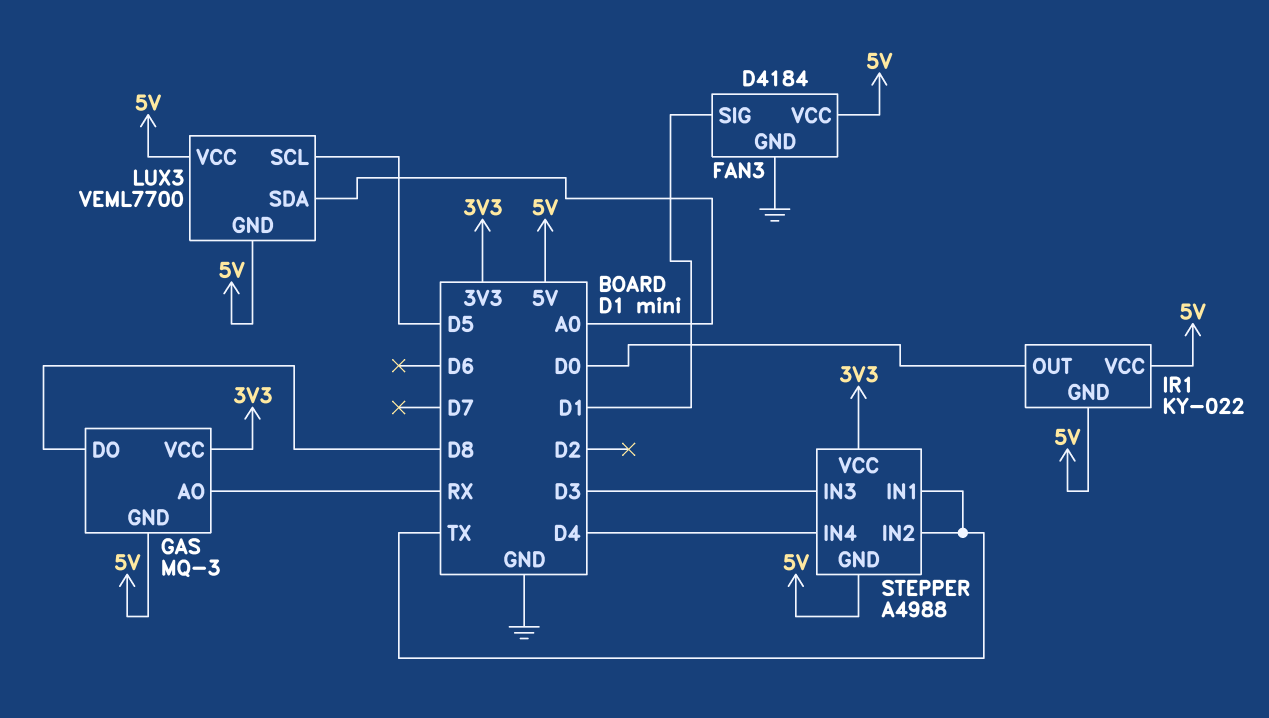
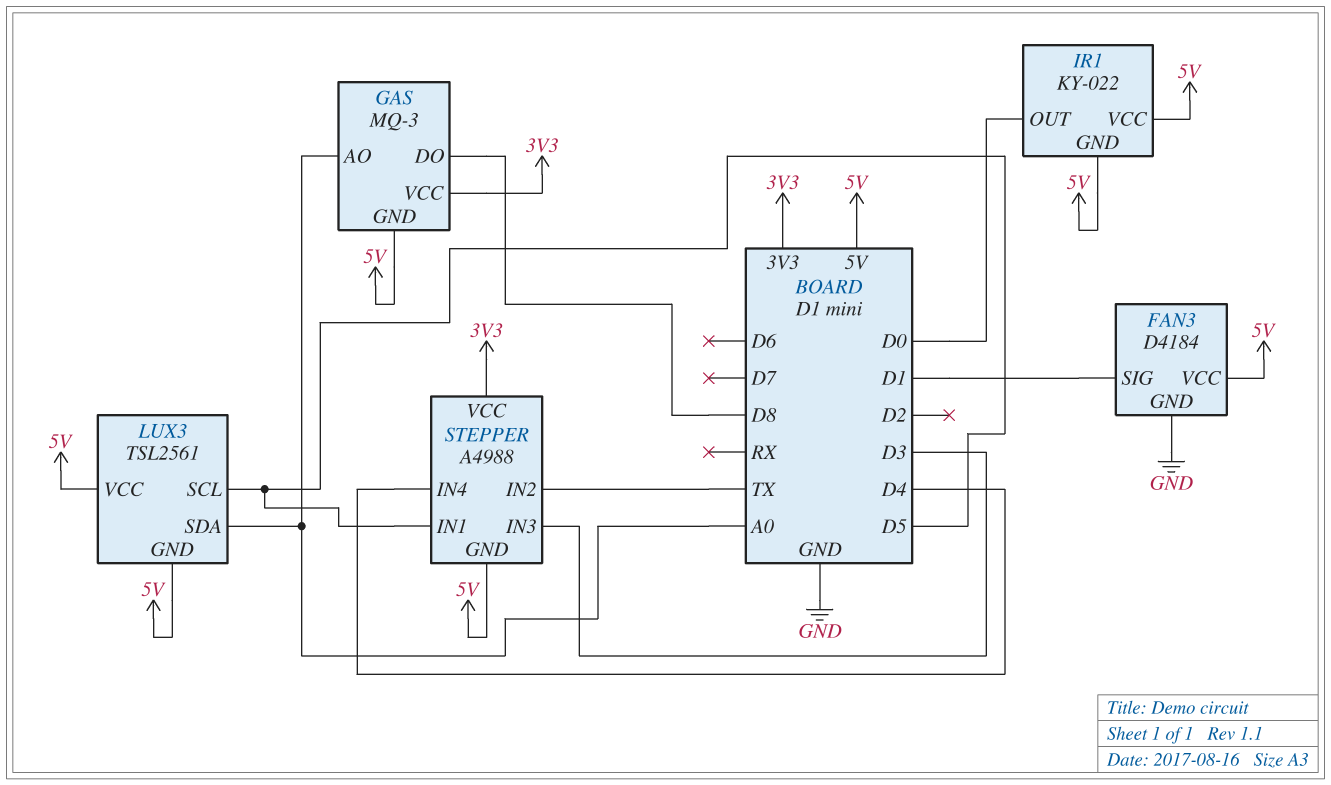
GAS pin AO: RX -> A0
LUX3: VEML7700 -> TSL2561
STEPPER pin IN1: TX -> D5

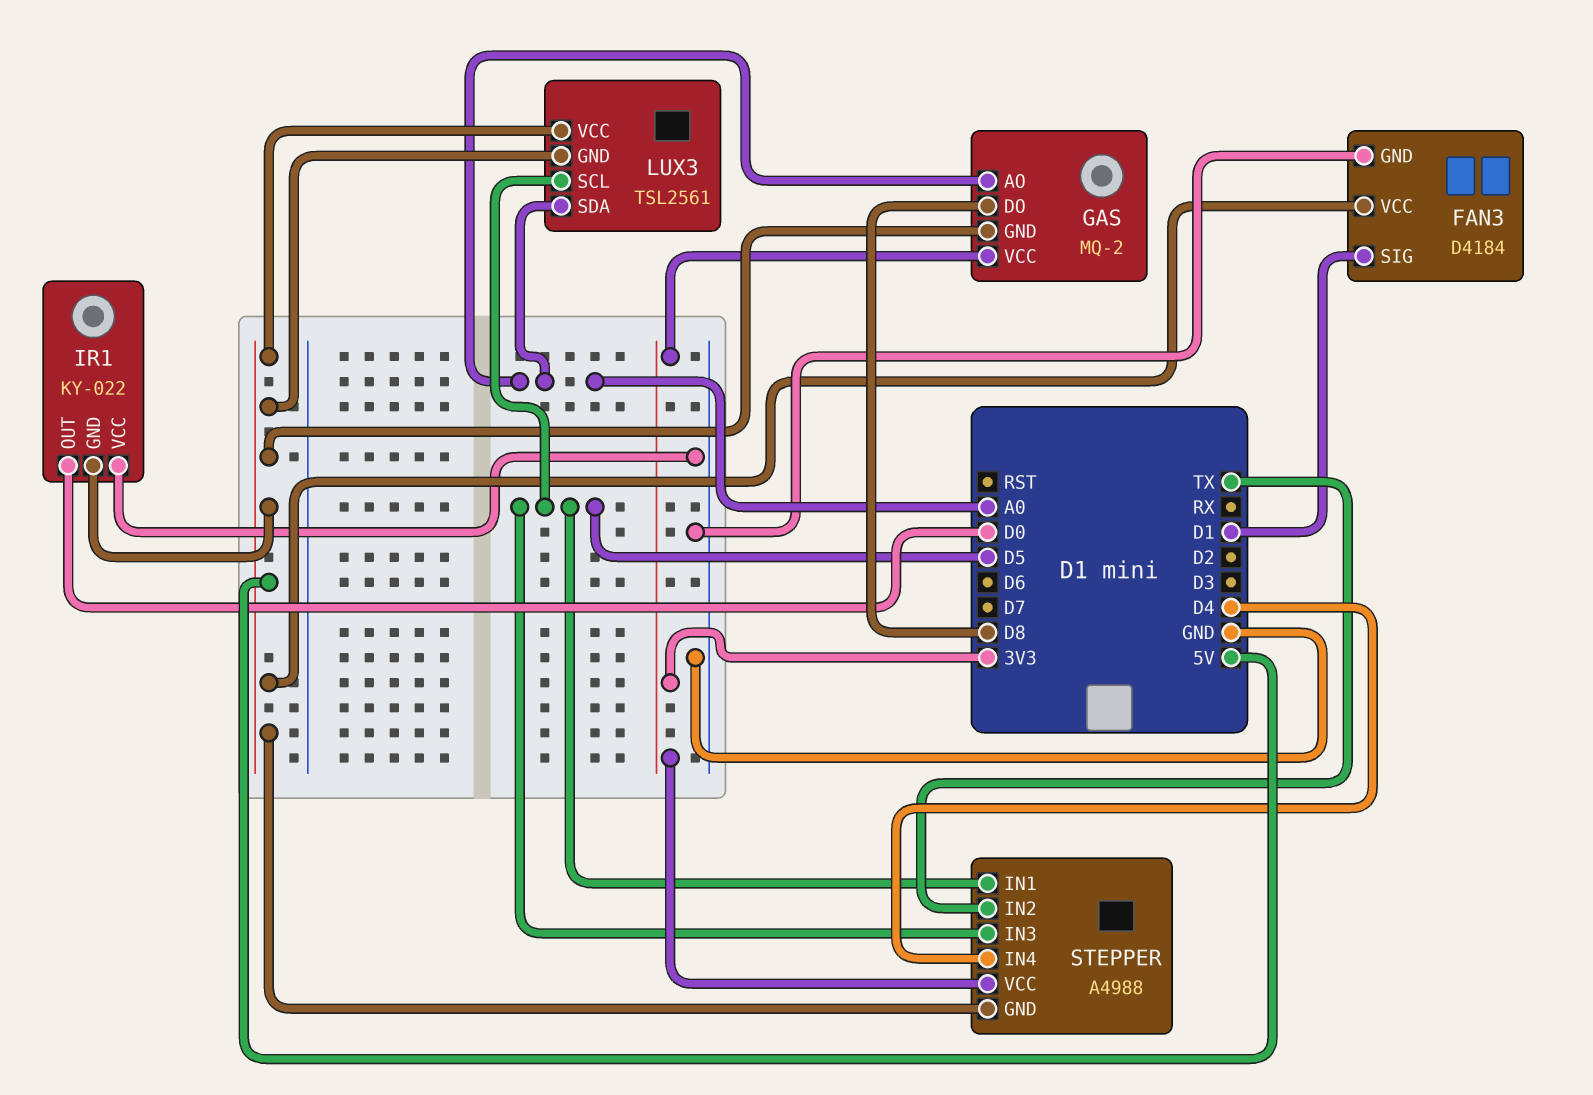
GAS: MQ-3 -> MQ-2
IR1 pin VCC: 5V -> GND
STEPPER pin IN3: D3 -> D5

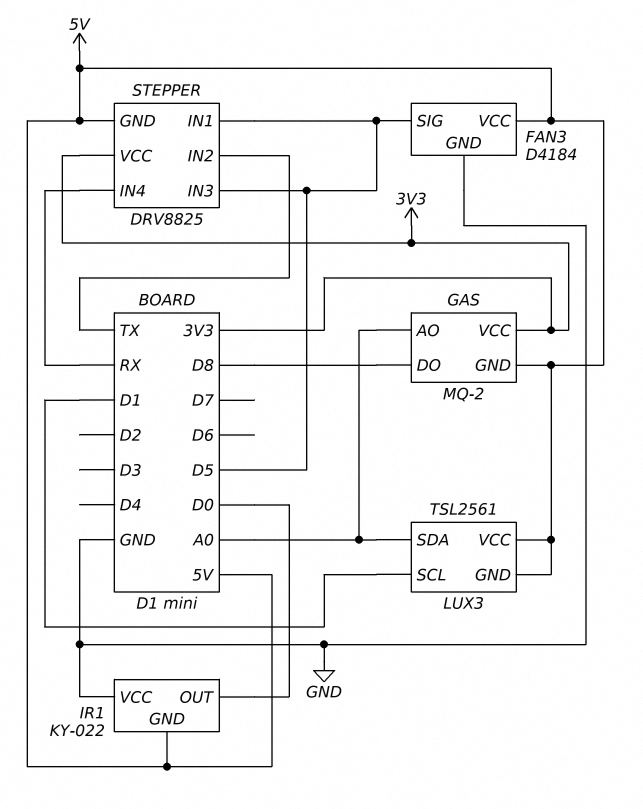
FAN3 pin SIG: D1 -> D5
LUX3 pin SCL: D5 -> D1
STEPPER: A4988 -> DRV8825
STEPPER pin IN4: D4 -> RX

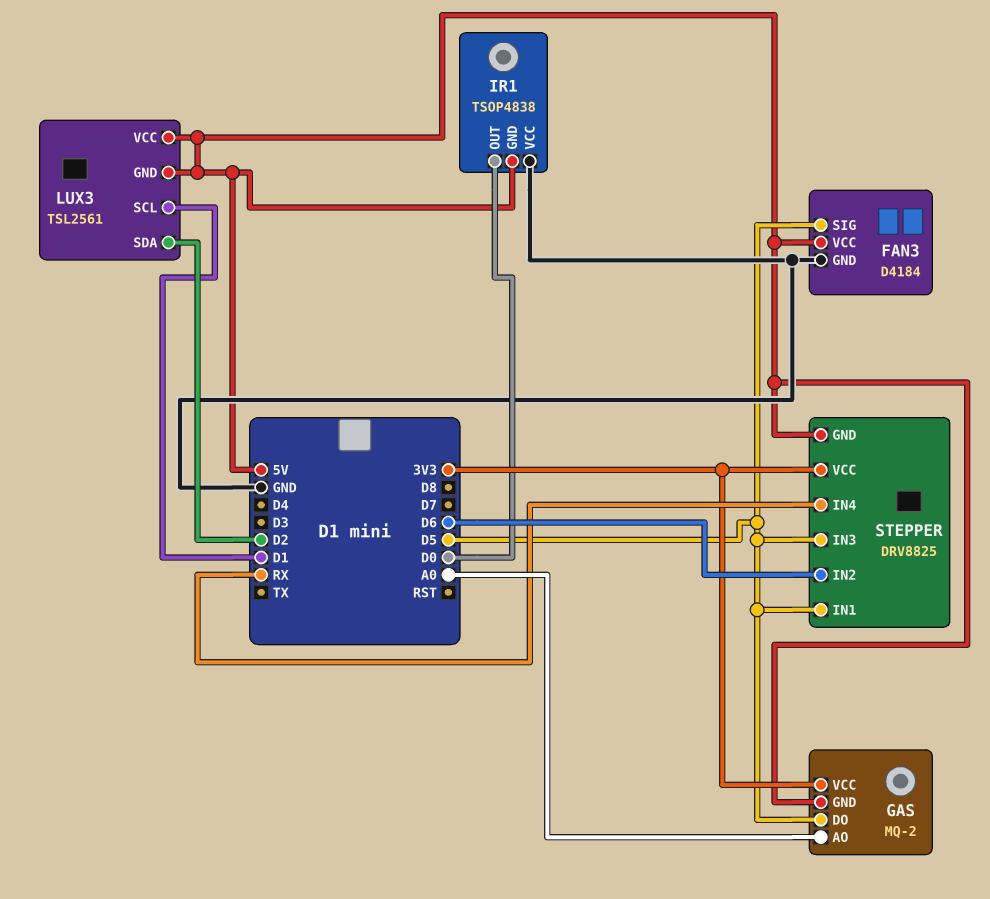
GAS pin DO: D8 -> D5
IR1: KY-022 -> TSOP4838
LUX3 pin SDA: A0 -> D2
STEPPER pin IN2: TX -> D6

